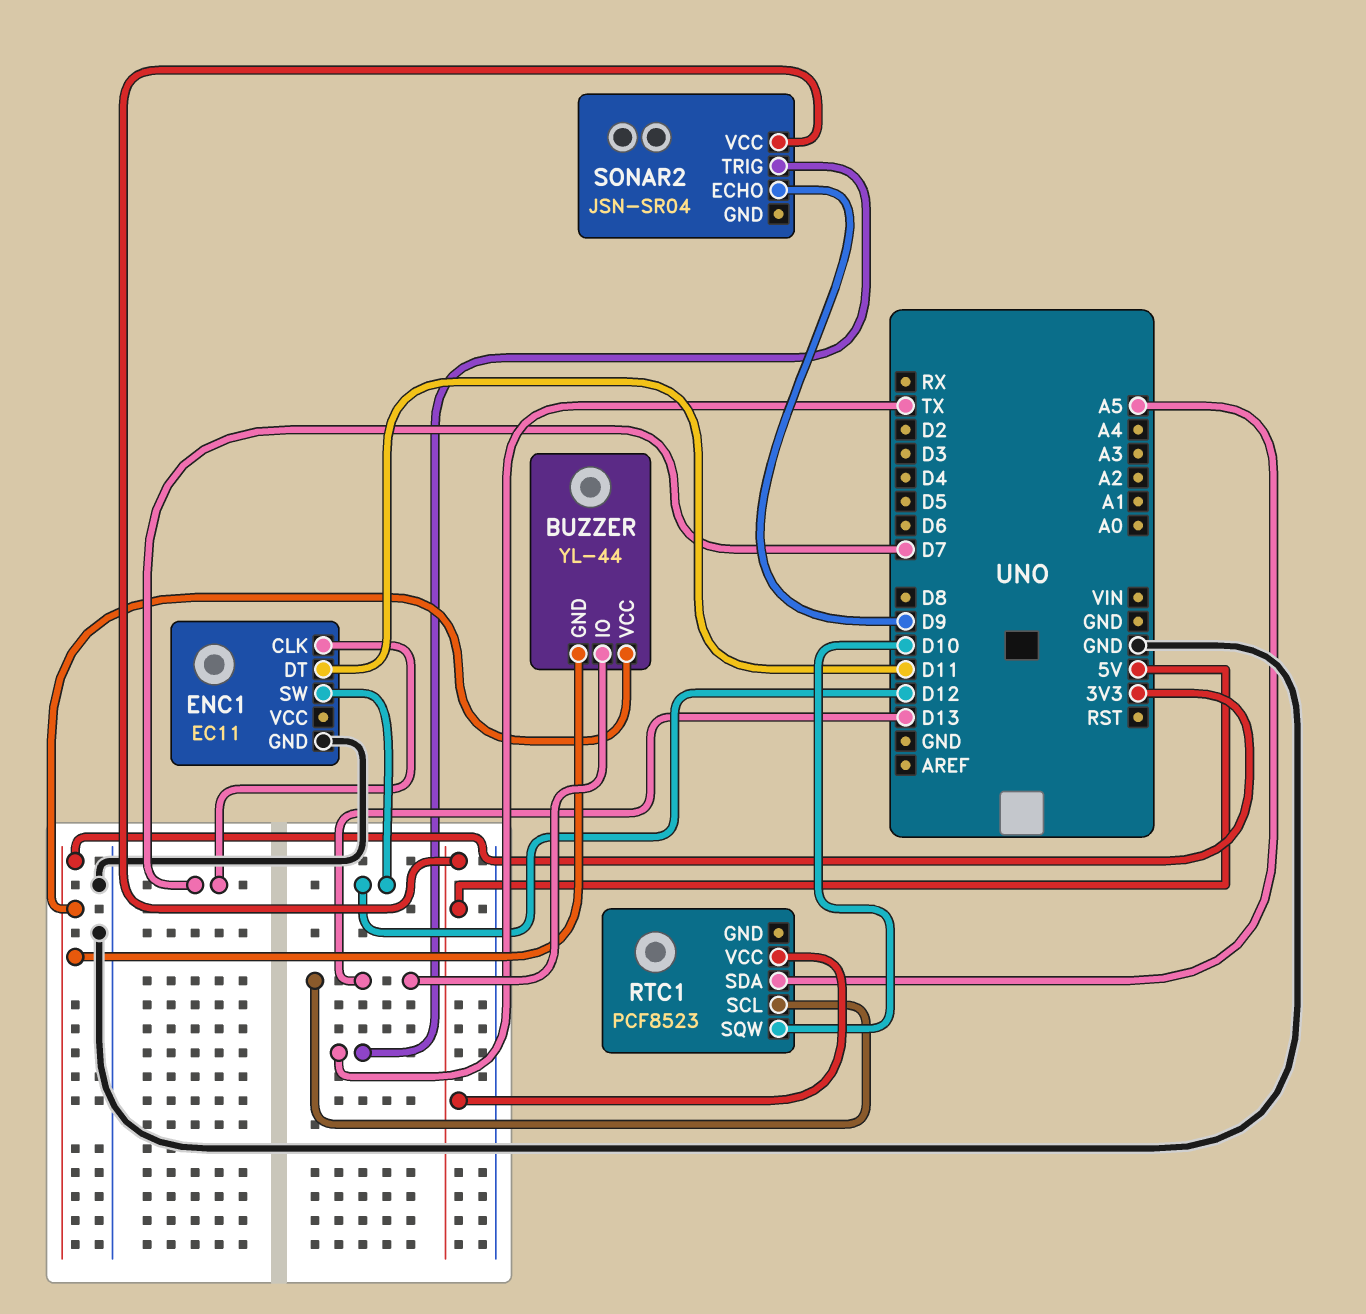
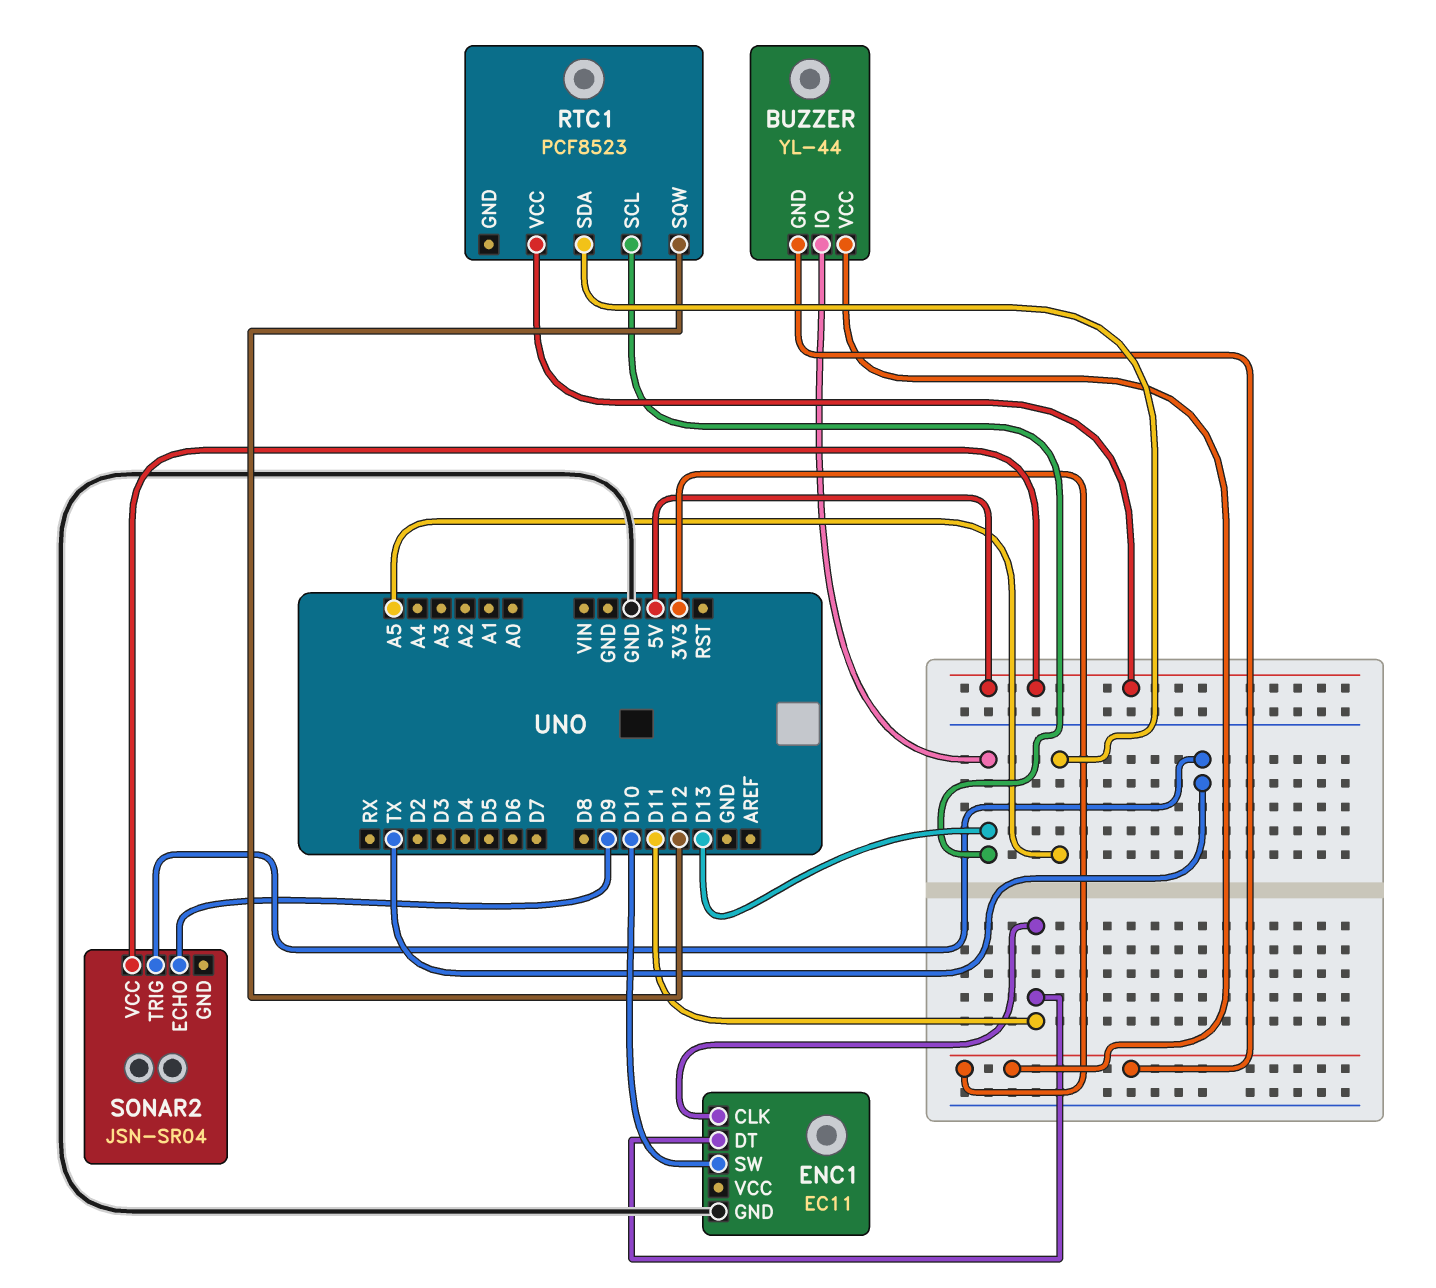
ENC1 pin CLK: D7 -> D11
ENC1 pin SW: D12 -> D10
RTC1 pin SQW: D10 -> D12

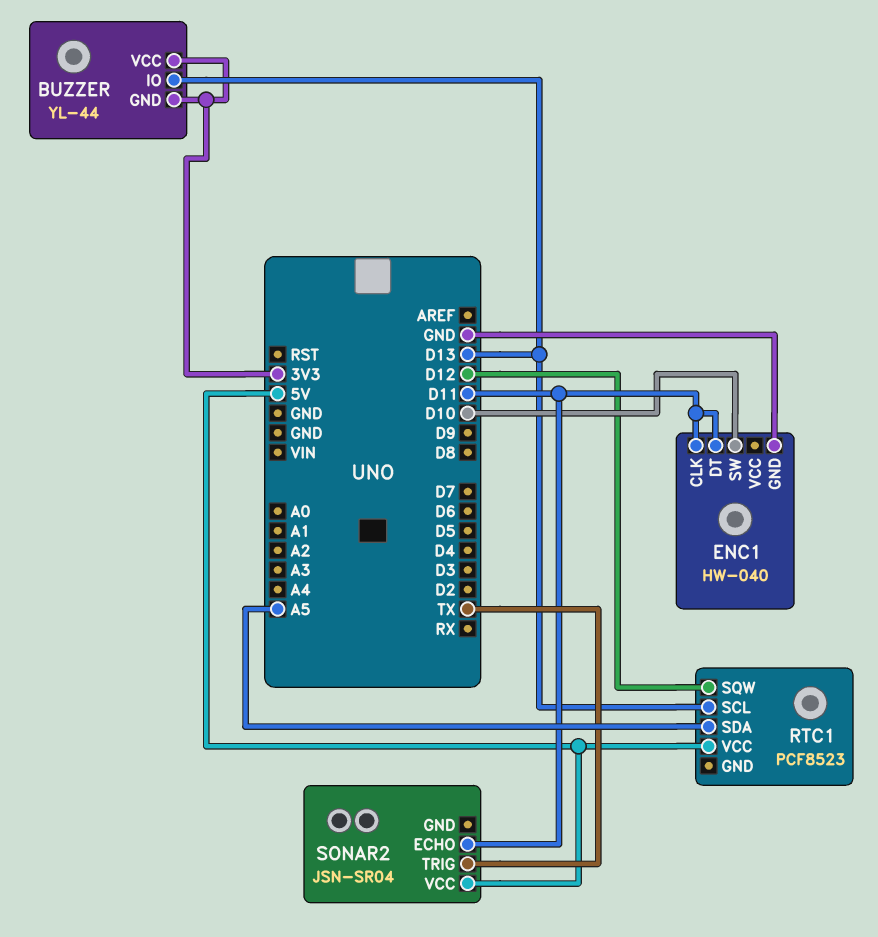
ENC1: EC11 -> HW-040
SONAR2 pin ECHO: D9 -> D11

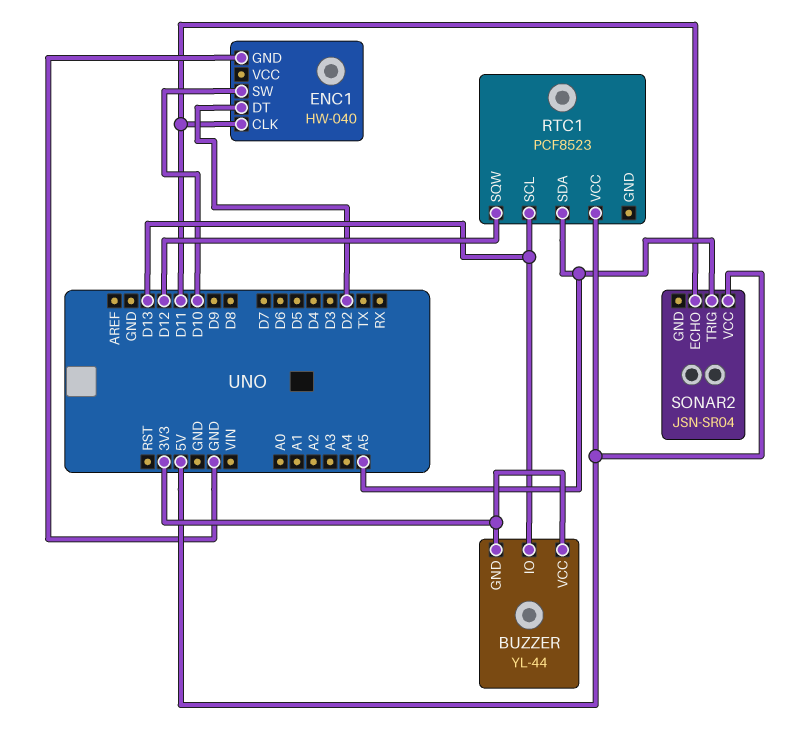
ENC1 pin DT: D11 -> D2
SONAR2 pin TRIG: TX -> A5

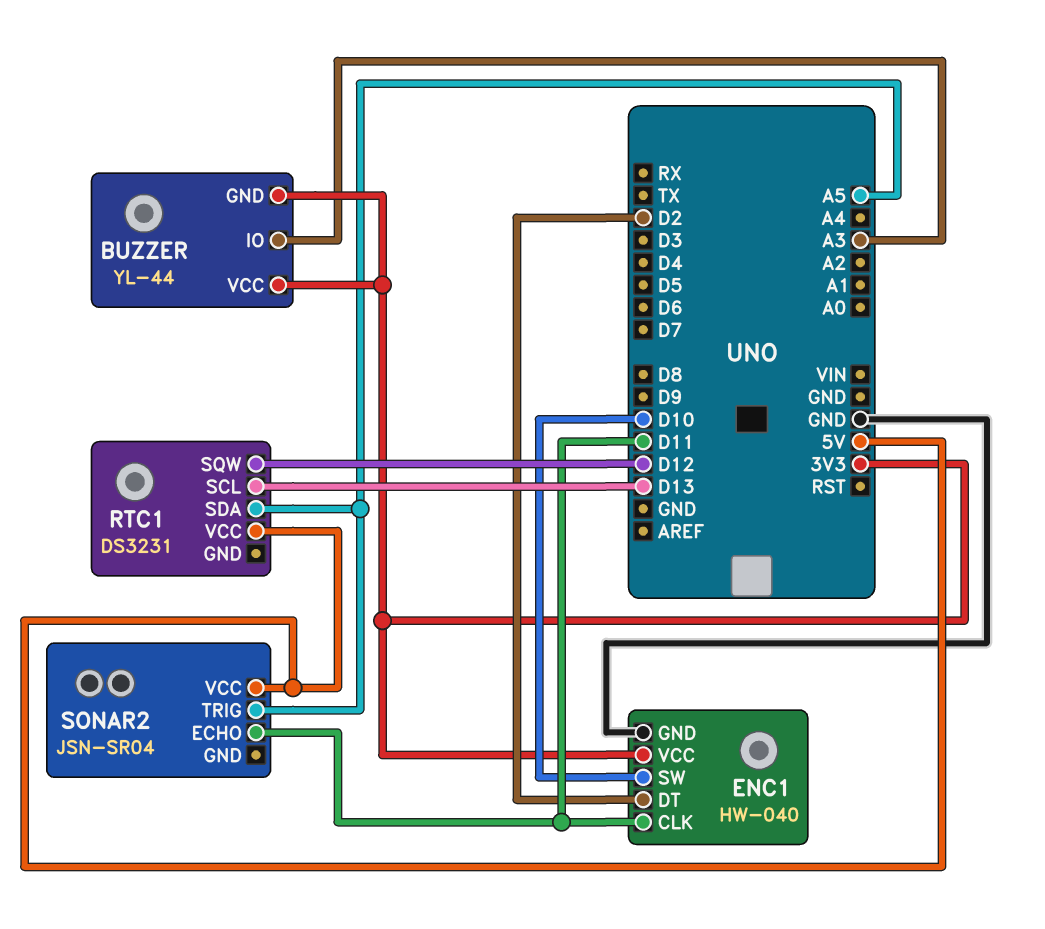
BUZZER pin IO: D13 -> A3
ENC1 pin VCC: none -> 3V3
RTC1: PCF8523 -> DS3231

